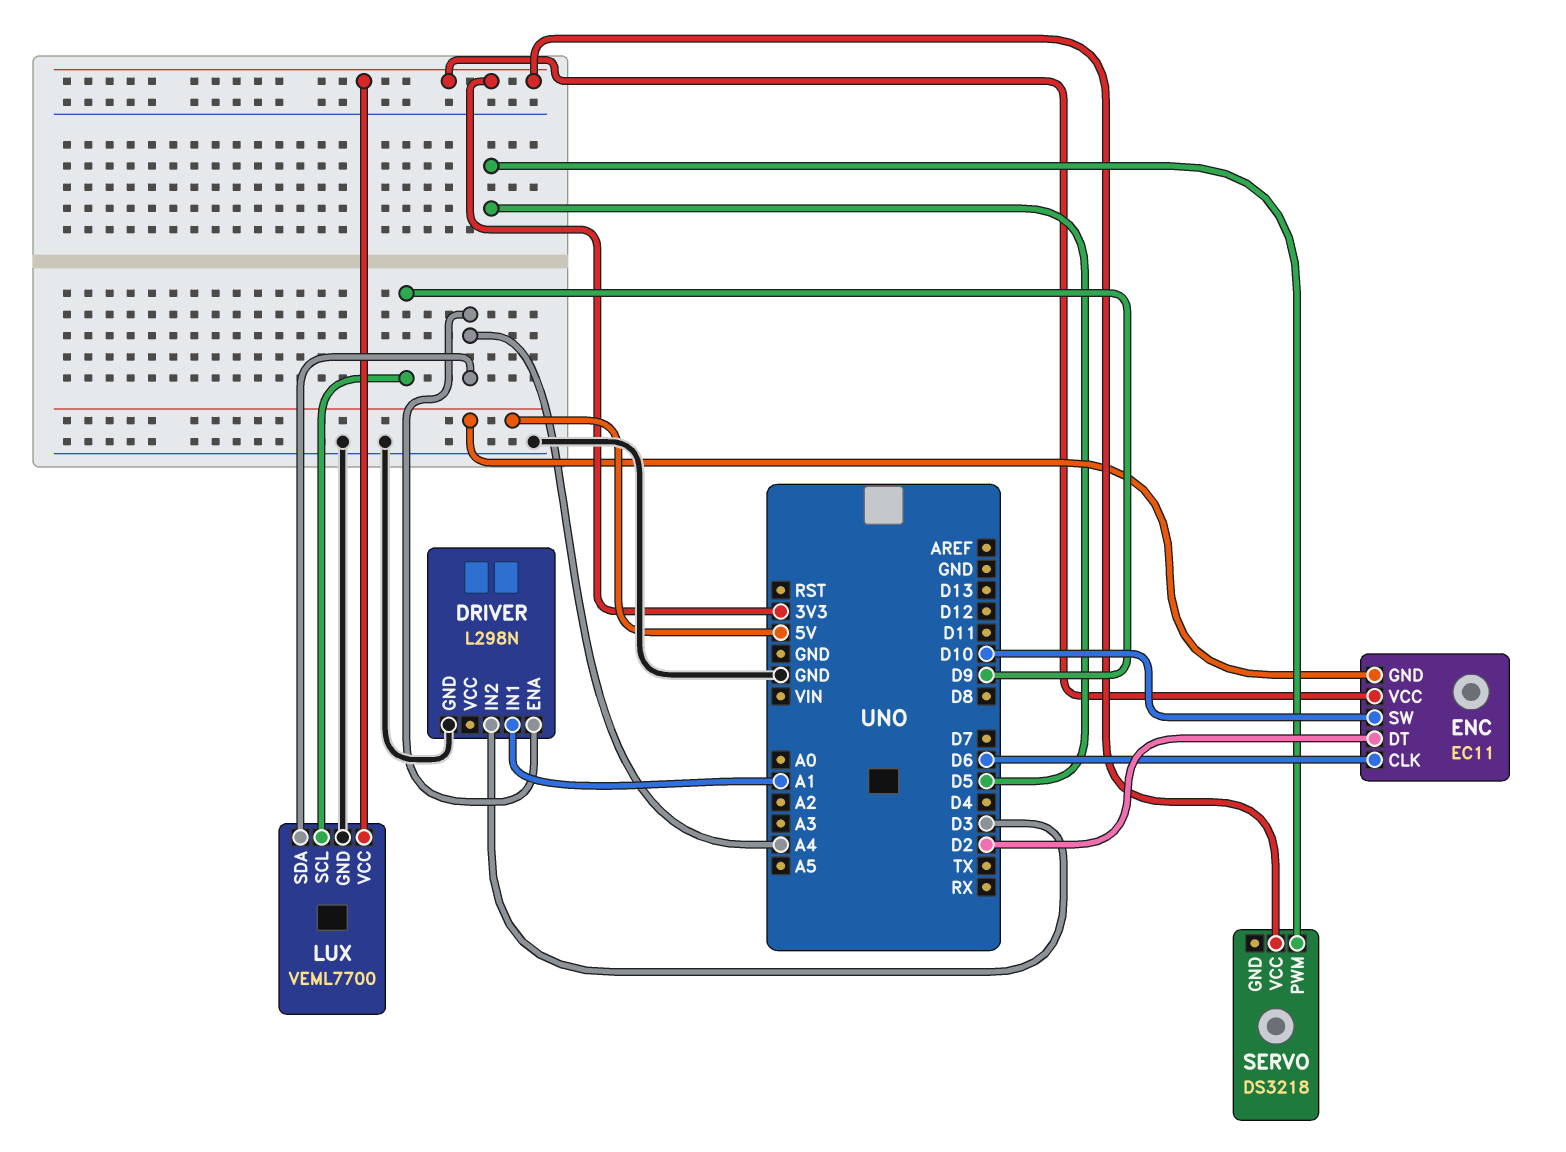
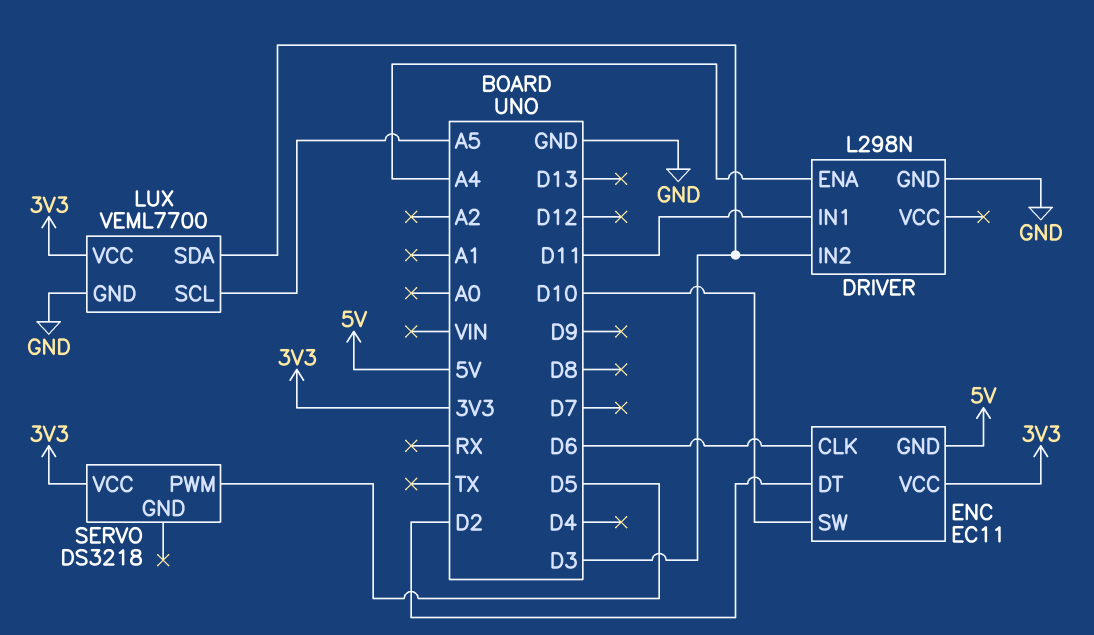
DRIVER pin IN1: A1 -> D11
LUX pin SCL: D9 -> A5
LUX pin SDA: A4 -> D3

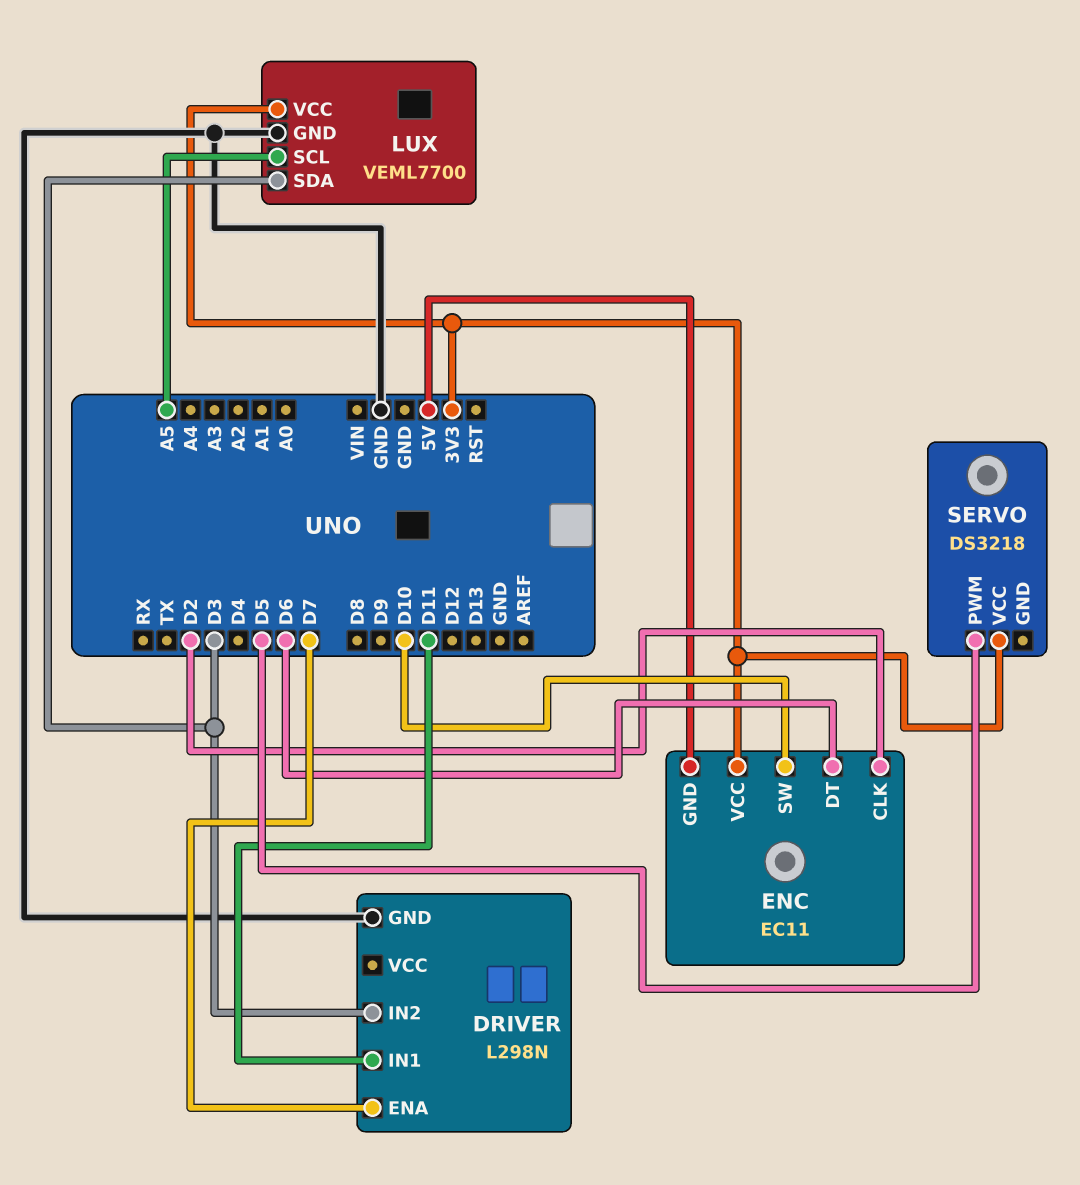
DRIVER pin ENA: A4 -> D7
ENC pin CLK: D6 -> D2
ENC pin DT: D2 -> D6

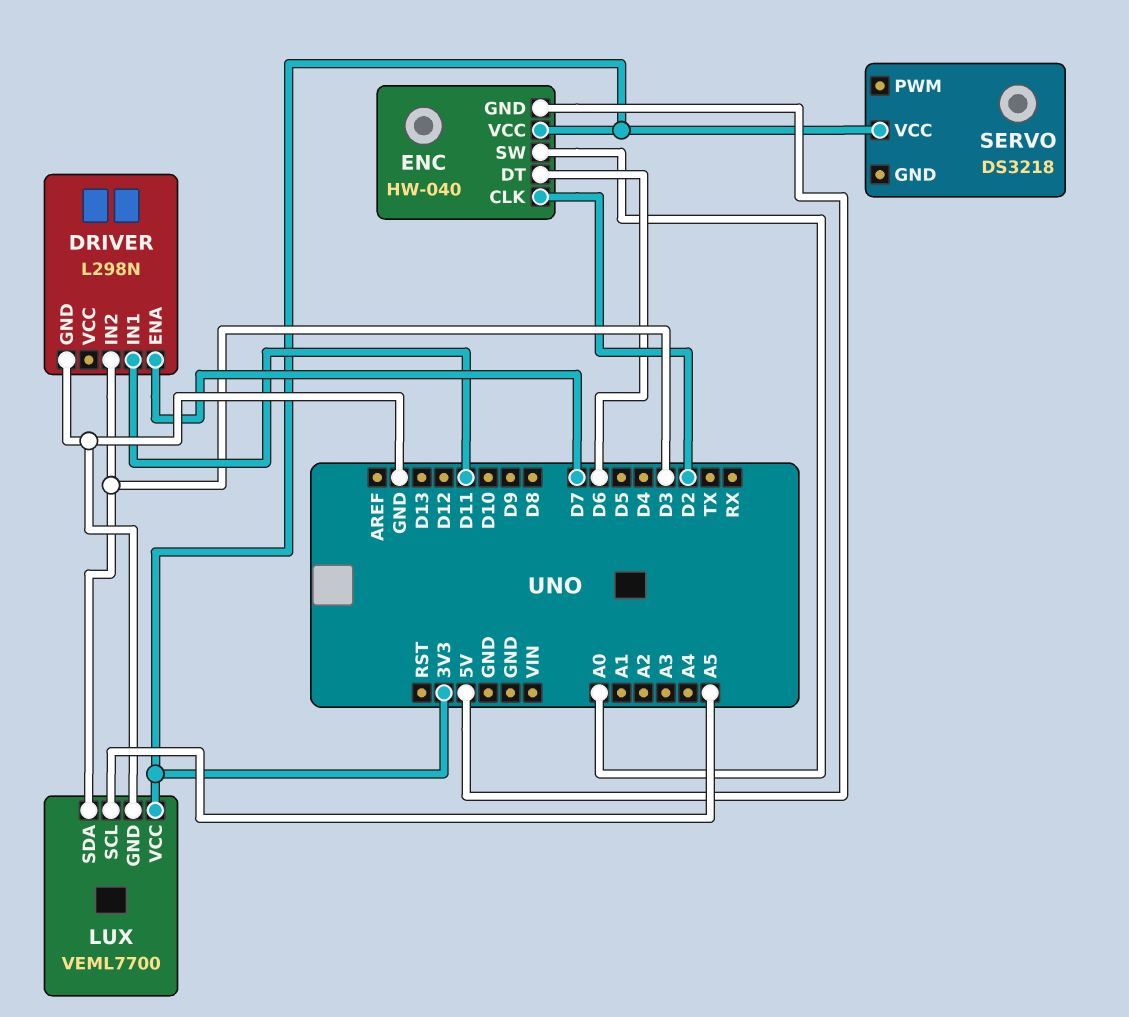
ENC: EC11 -> HW-040
ENC pin SW: D10 -> A0
SERVO pin PWM: D5 -> none

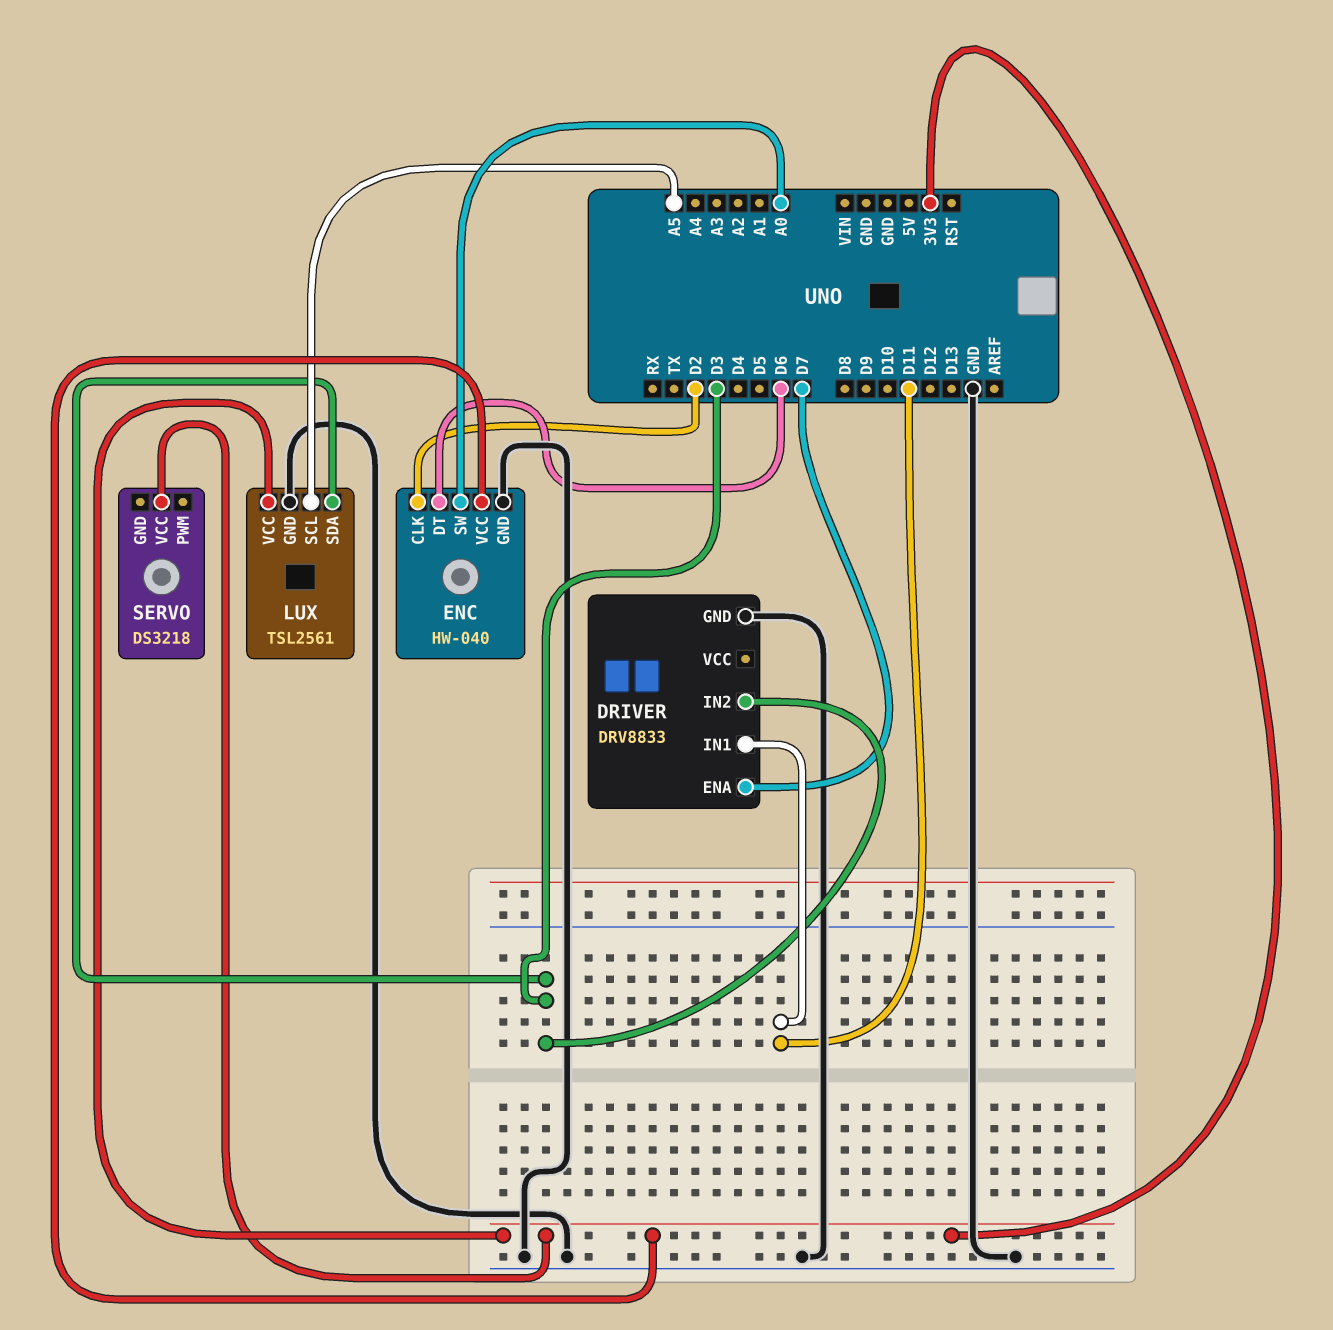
DRIVER: L298N -> DRV8833
ENC pin GND: 5V -> GND
LUX: VEML7700 -> TSL2561

